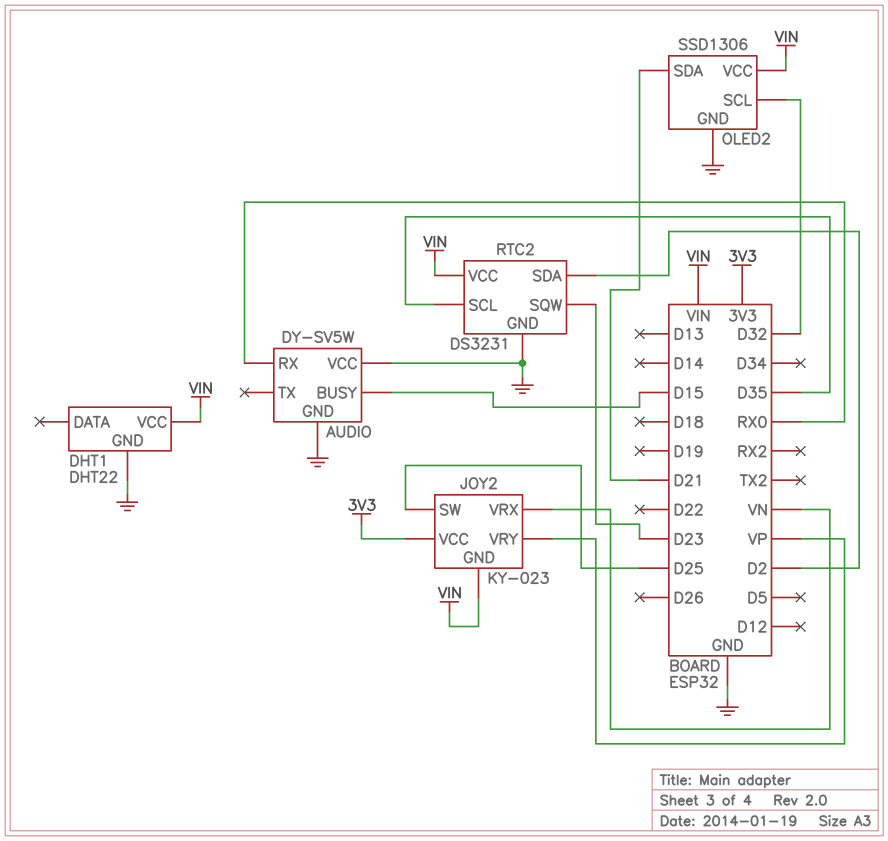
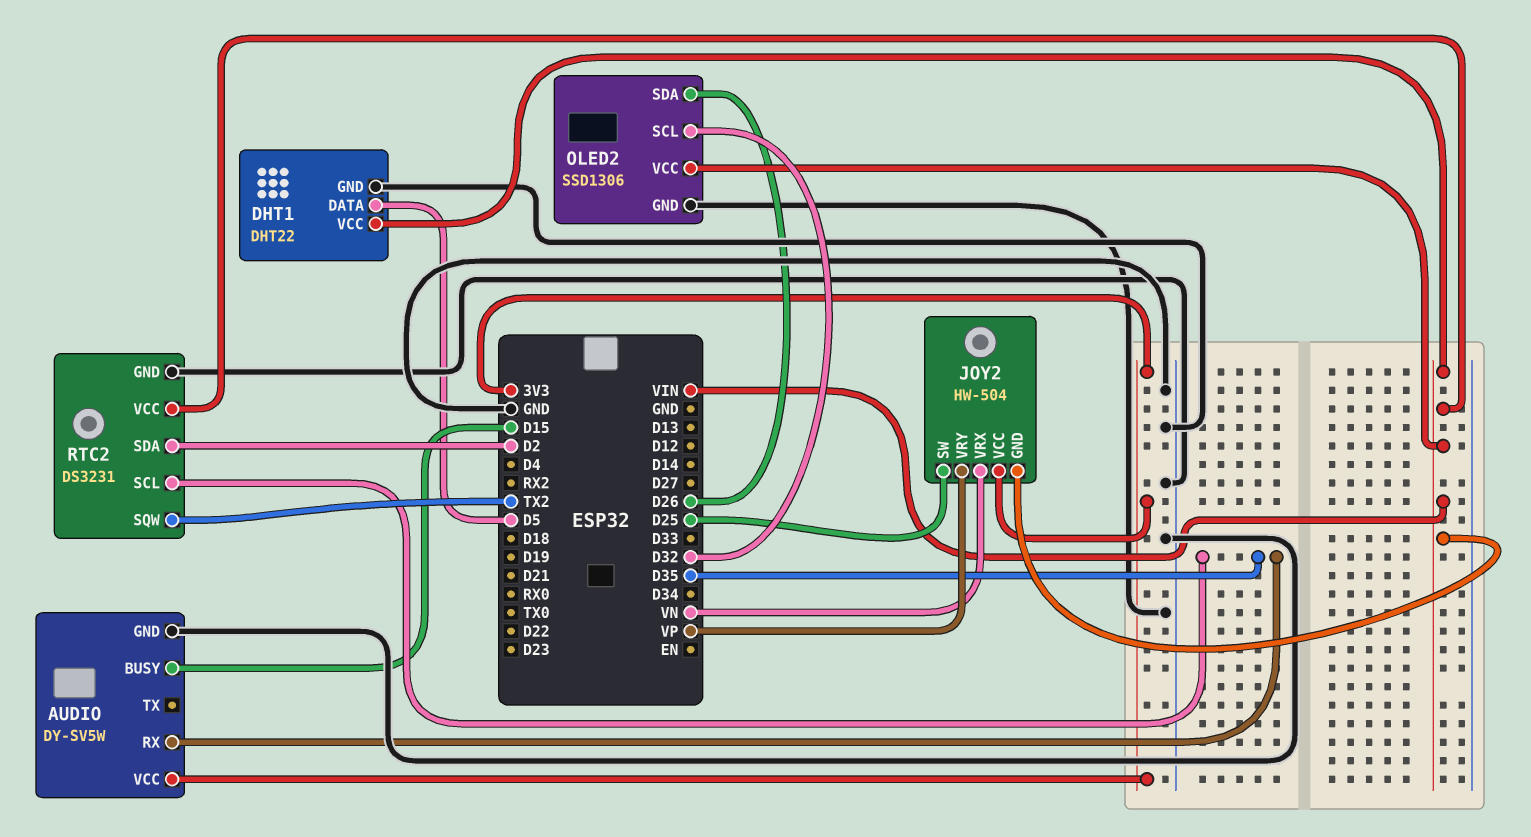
AUDIO pin RX: RX0 -> D35
AUDIO pin VCC: GND -> 3V3
DHT1 pin DATA: none -> D5
JOY2: KY-023 -> HW-504
OLED2 pin SDA: D21 -> D26
RTC2 pin SQW: D23 -> TX2

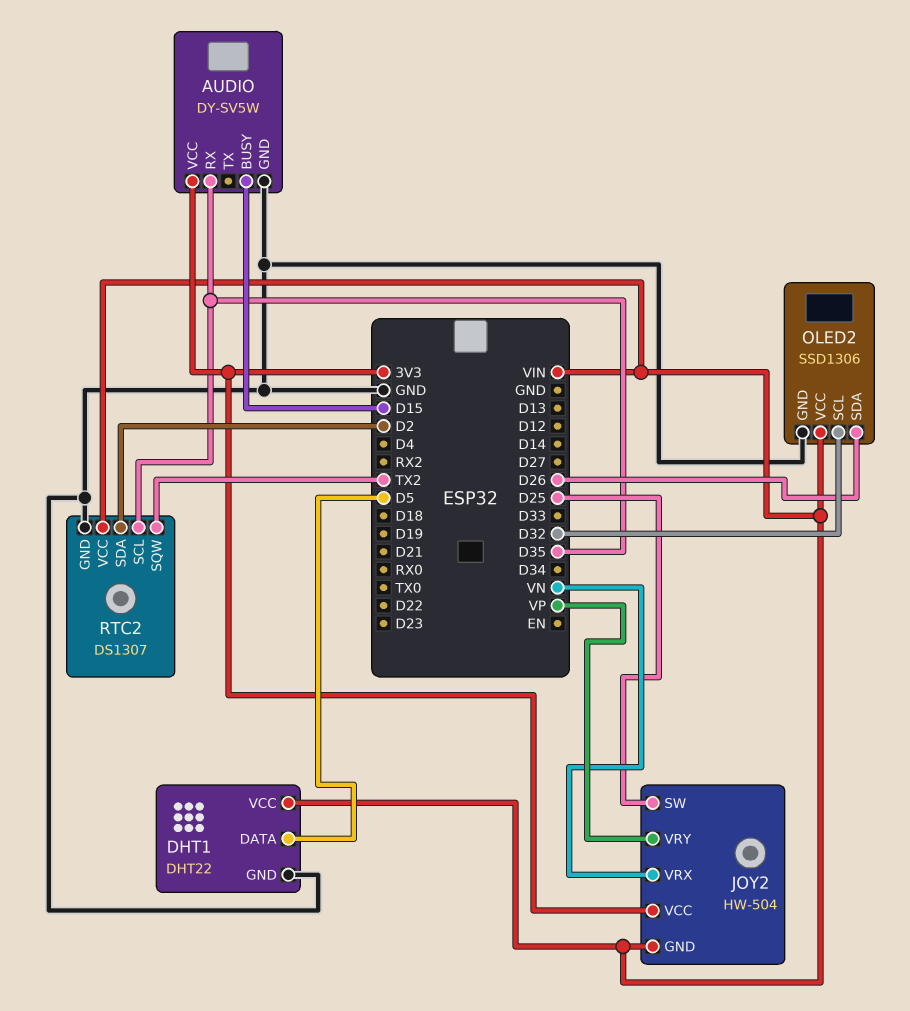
RTC2: DS3231 -> DS1307

